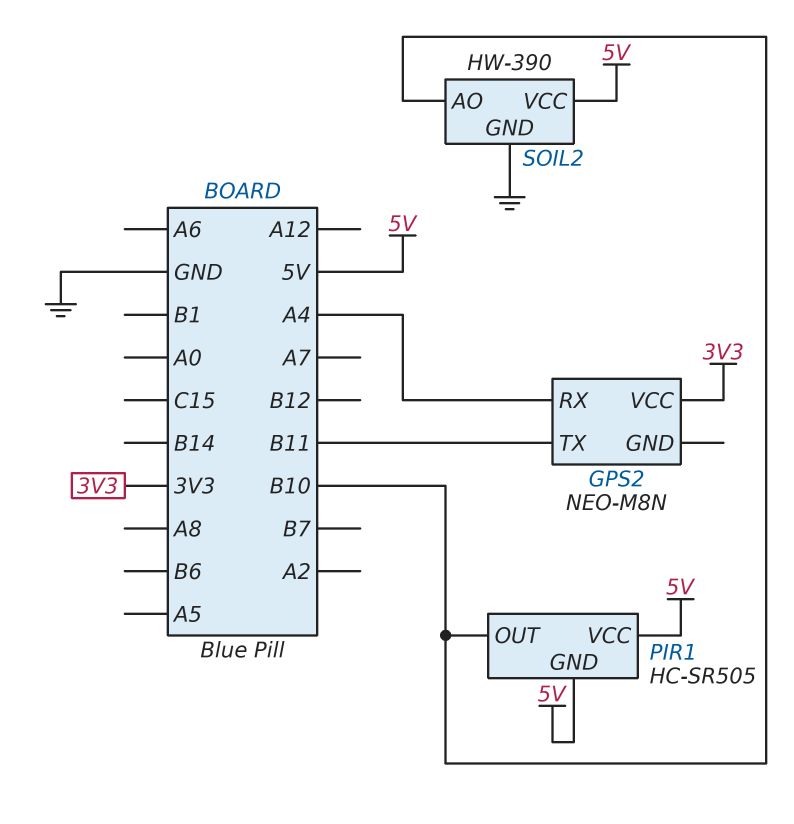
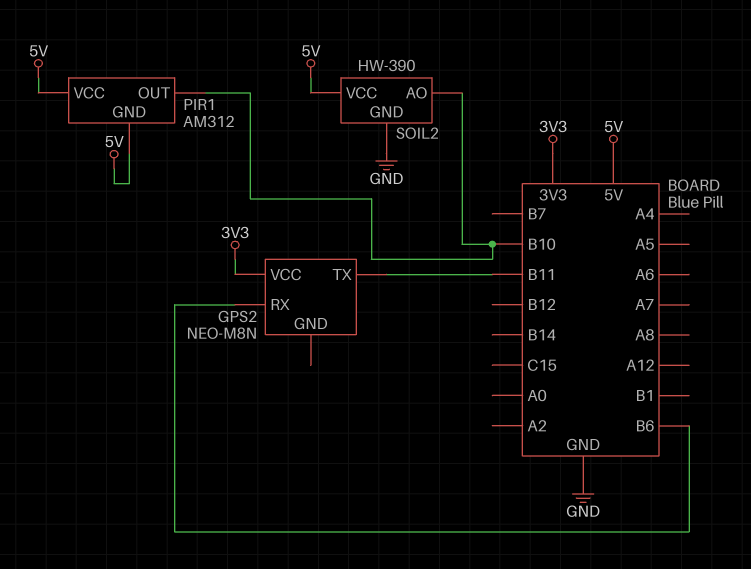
GPS2 pin RX: A4 -> B6
PIR1: HC-SR505 -> AM312

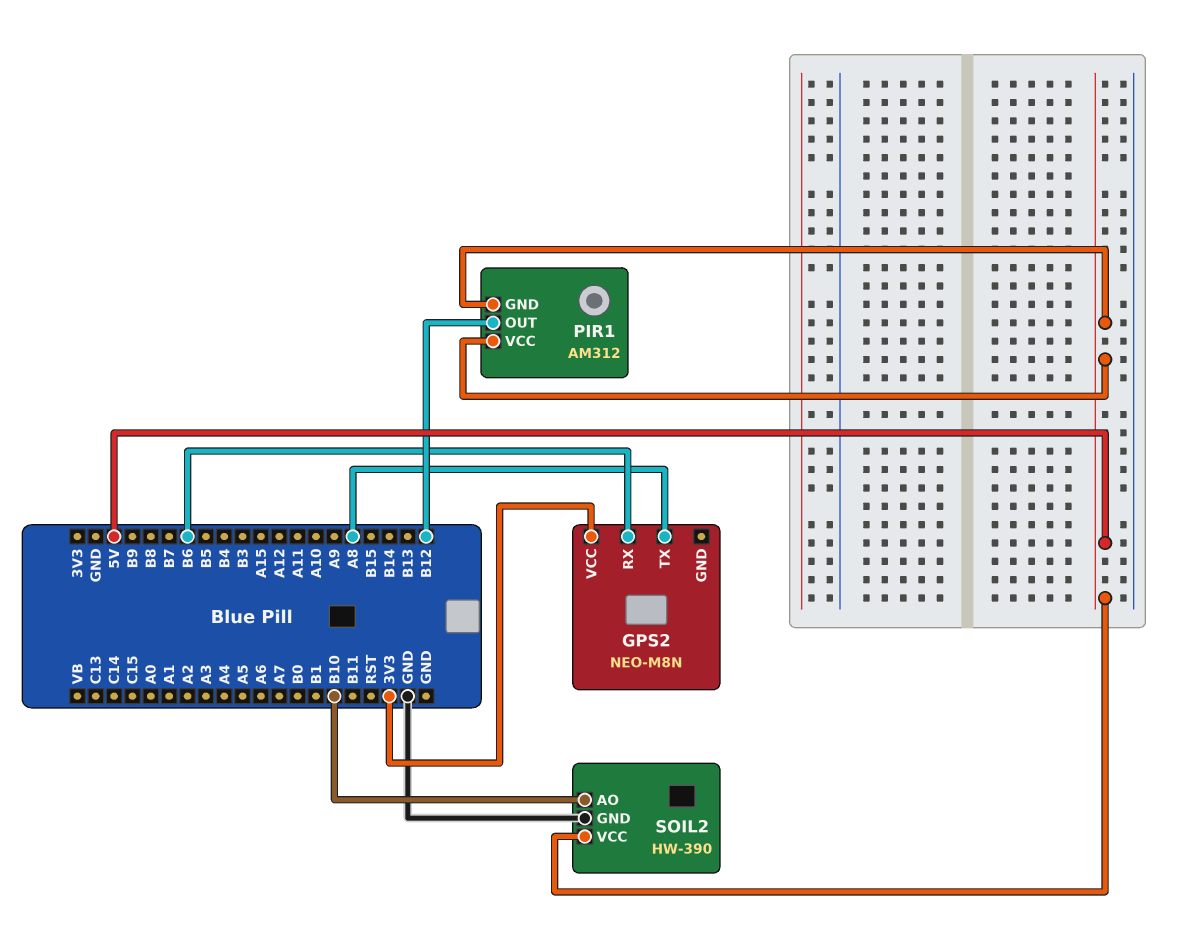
GPS2 pin TX: B11 -> A8
PIR1 pin OUT: B10 -> B12

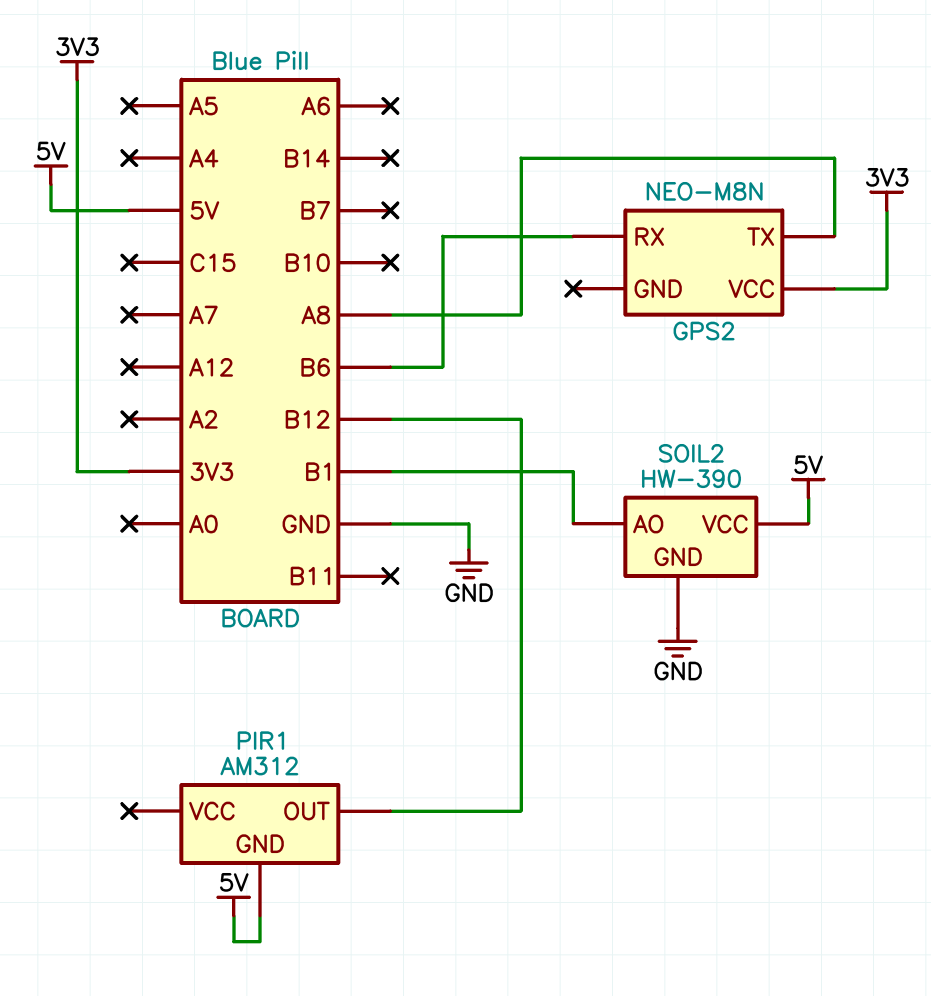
PIR1 pin VCC: 5V -> none
SOIL2 pin AO: B10 -> B1

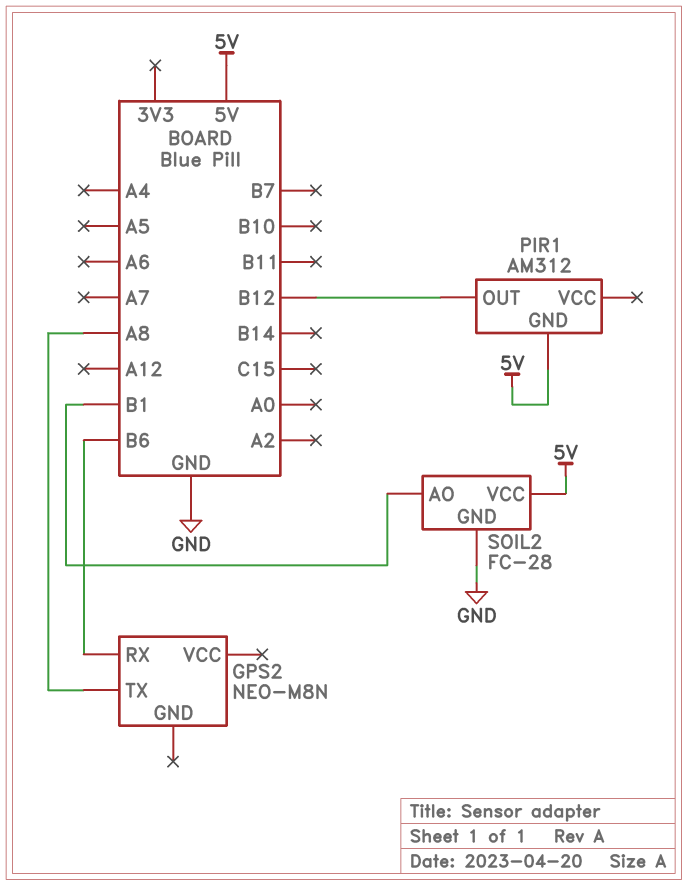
GPS2 pin VCC: 3V3 -> none
SOIL2: HW-390 -> FC-28

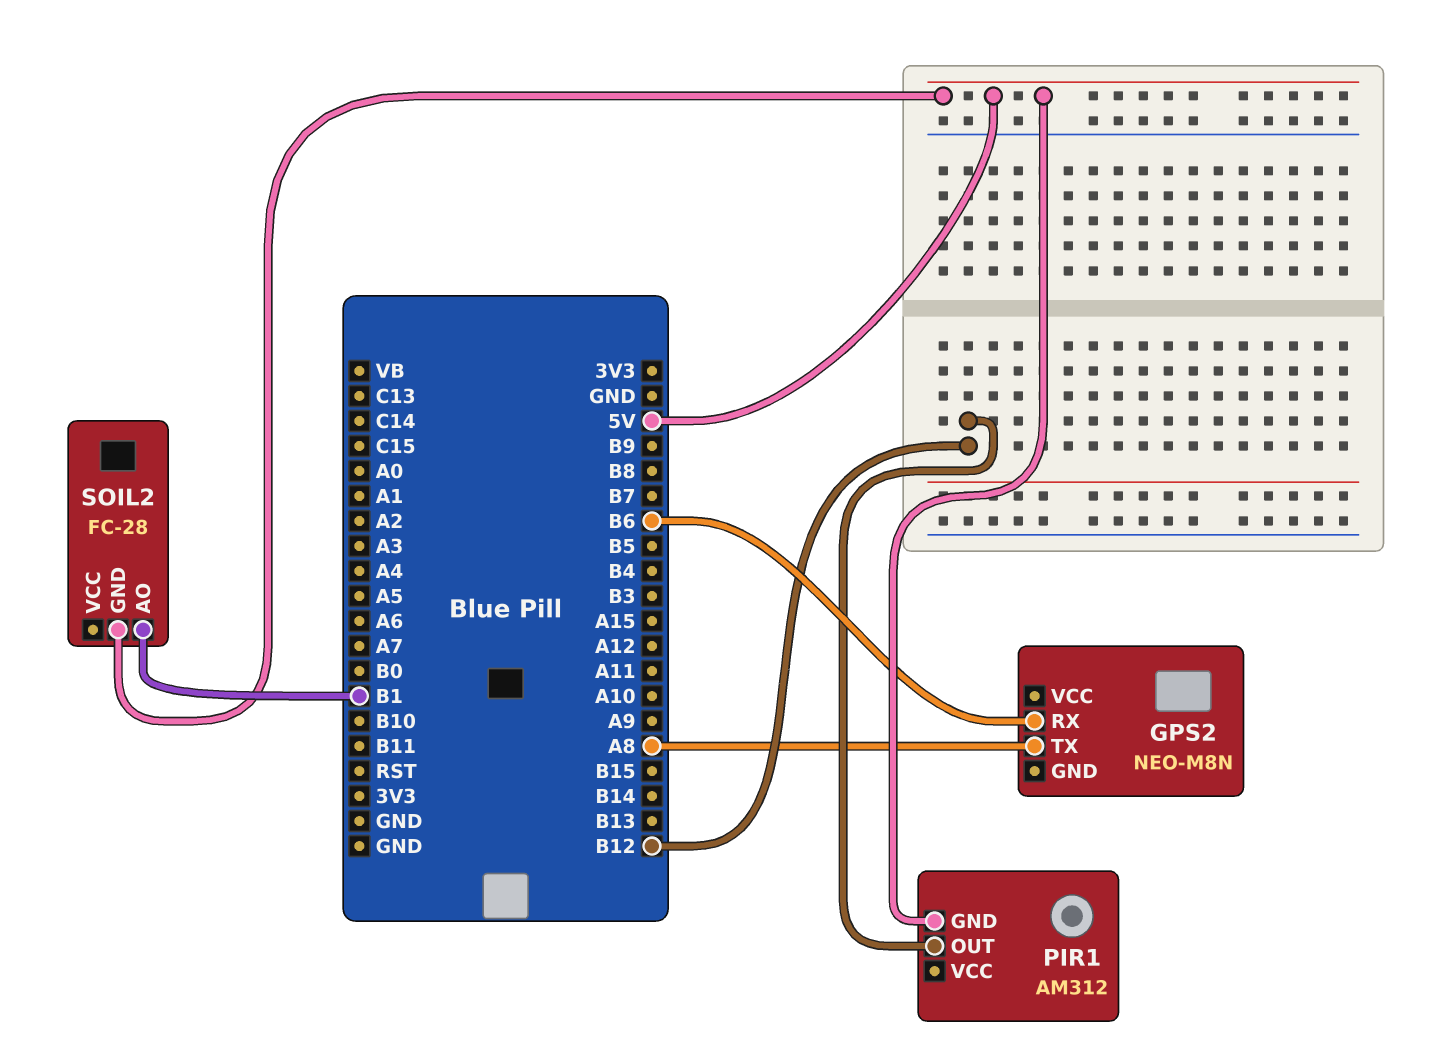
SOIL2 pin GND: GND -> 5V
SOIL2 pin VCC: 5V -> none

